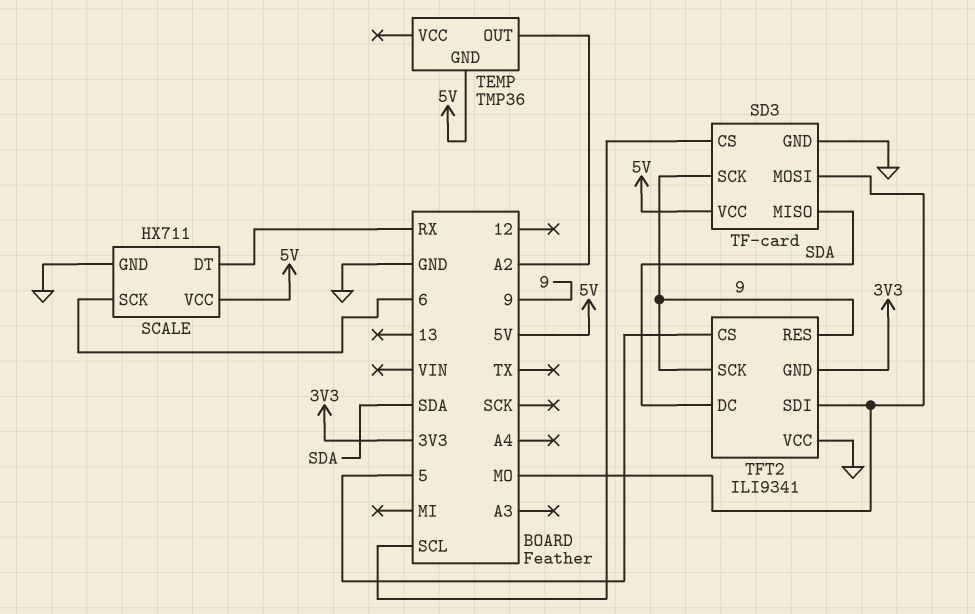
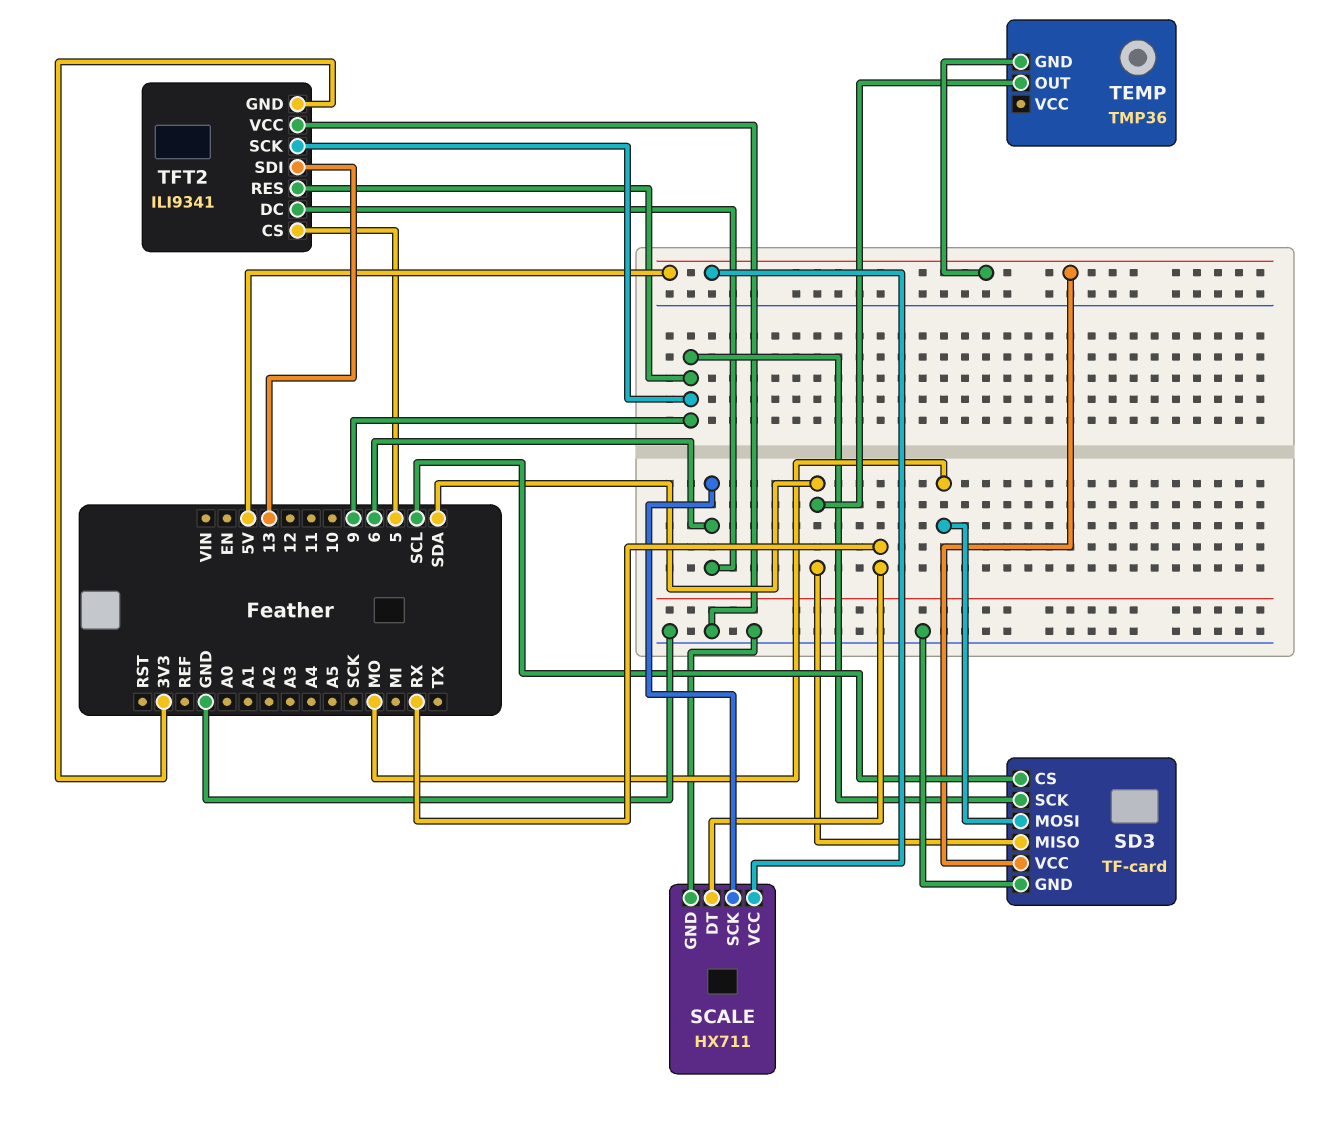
TEMP pin OUT: A2 -> SDA
TFT2 pin DC: SDA -> 6
TFT2 pin SDI: MO -> 13

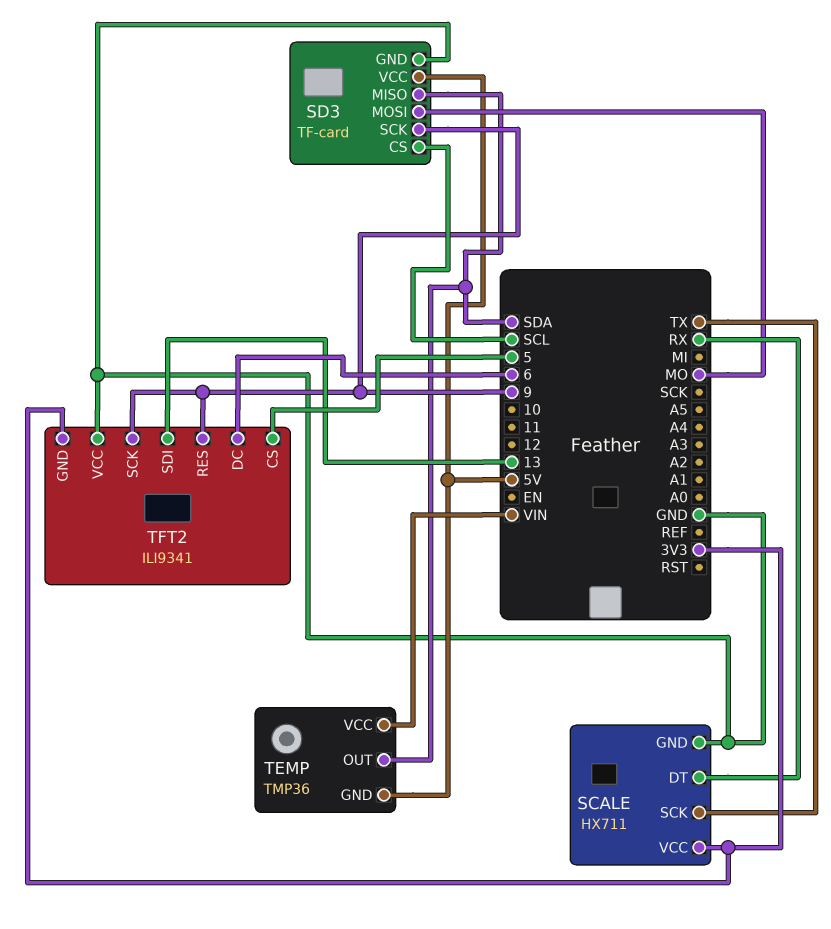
SCALE pin SCK: 6 -> TX
SCALE pin VCC: 5V -> 3V3
TEMP pin VCC: none -> VIN

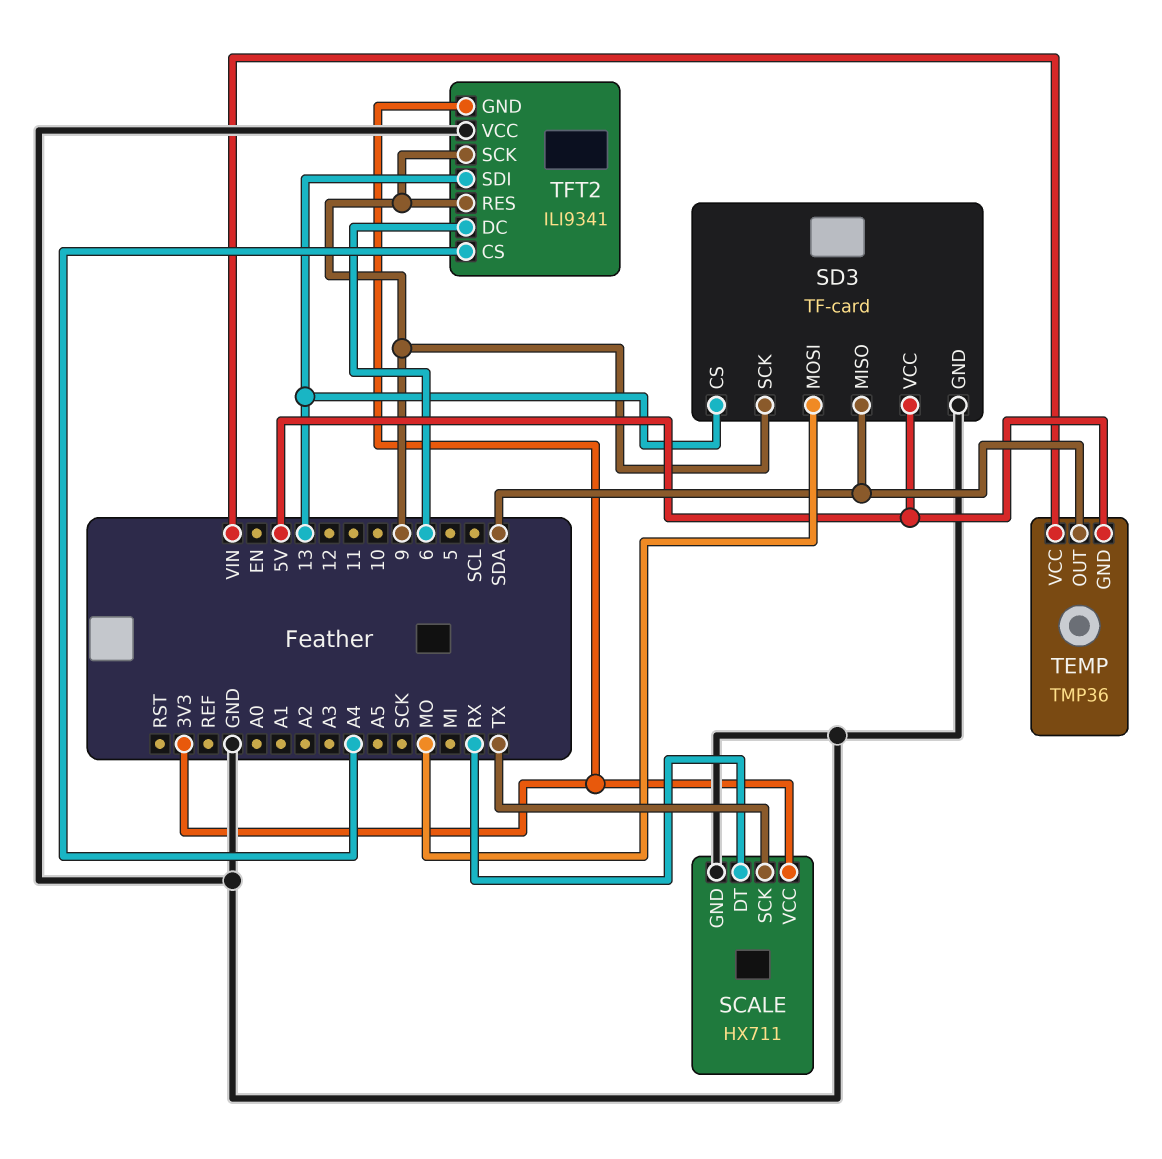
SD3 pin CS: SCL -> 13
TFT2 pin CS: 5 -> A4

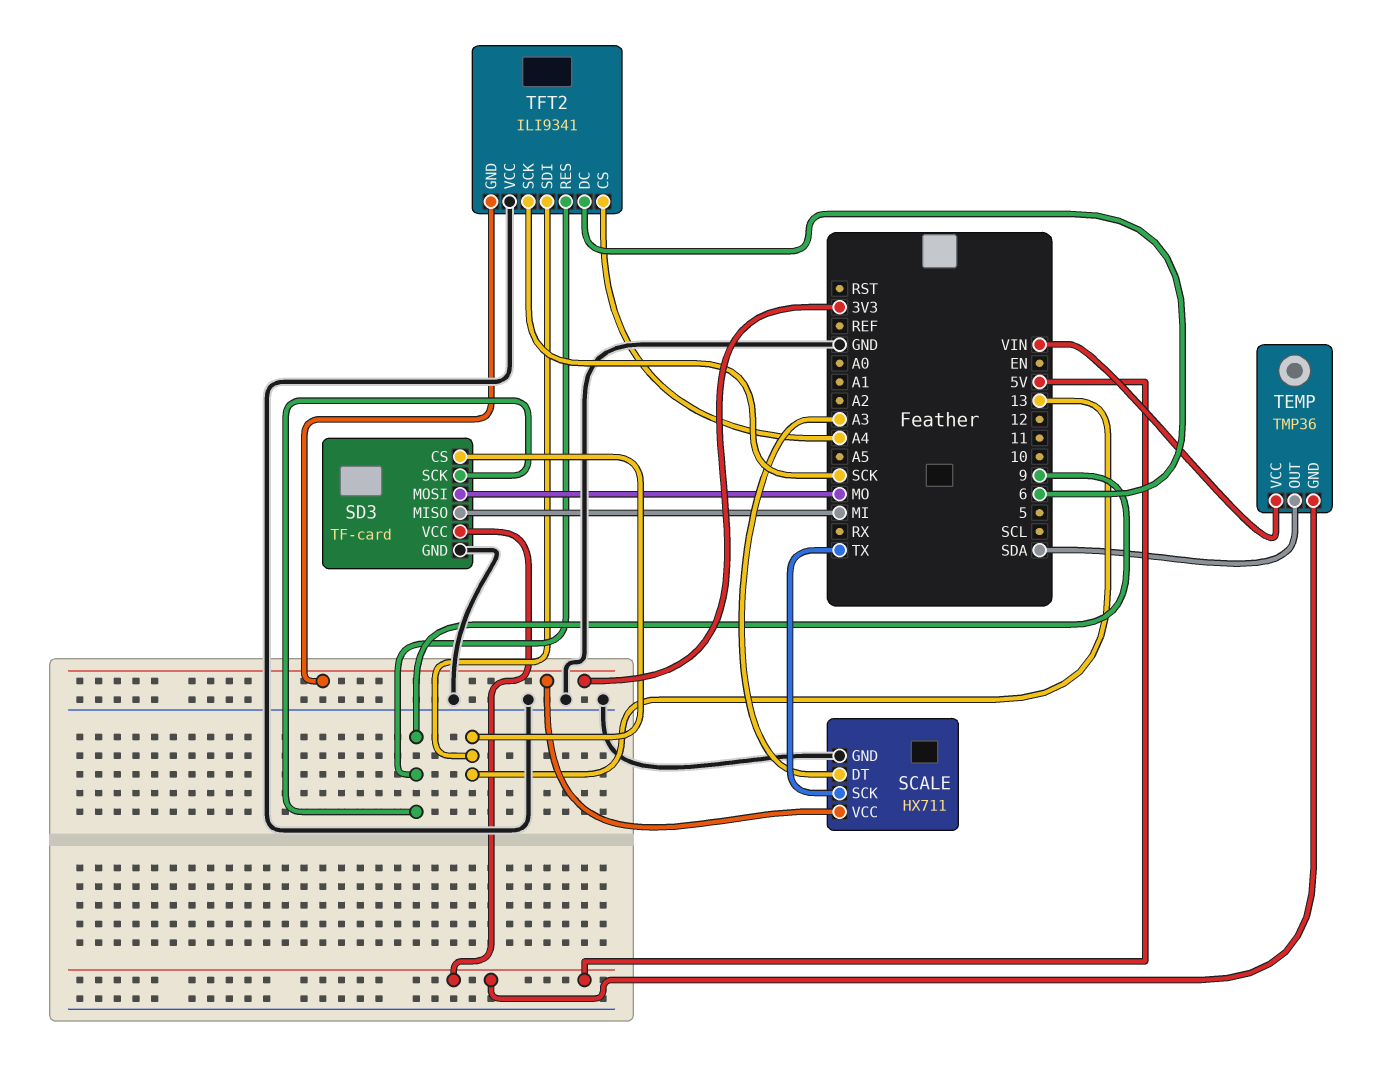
SCALE pin DT: RX -> A3
SD3 pin MISO: SDA -> MI
TFT2 pin SCK: 9 -> SCK

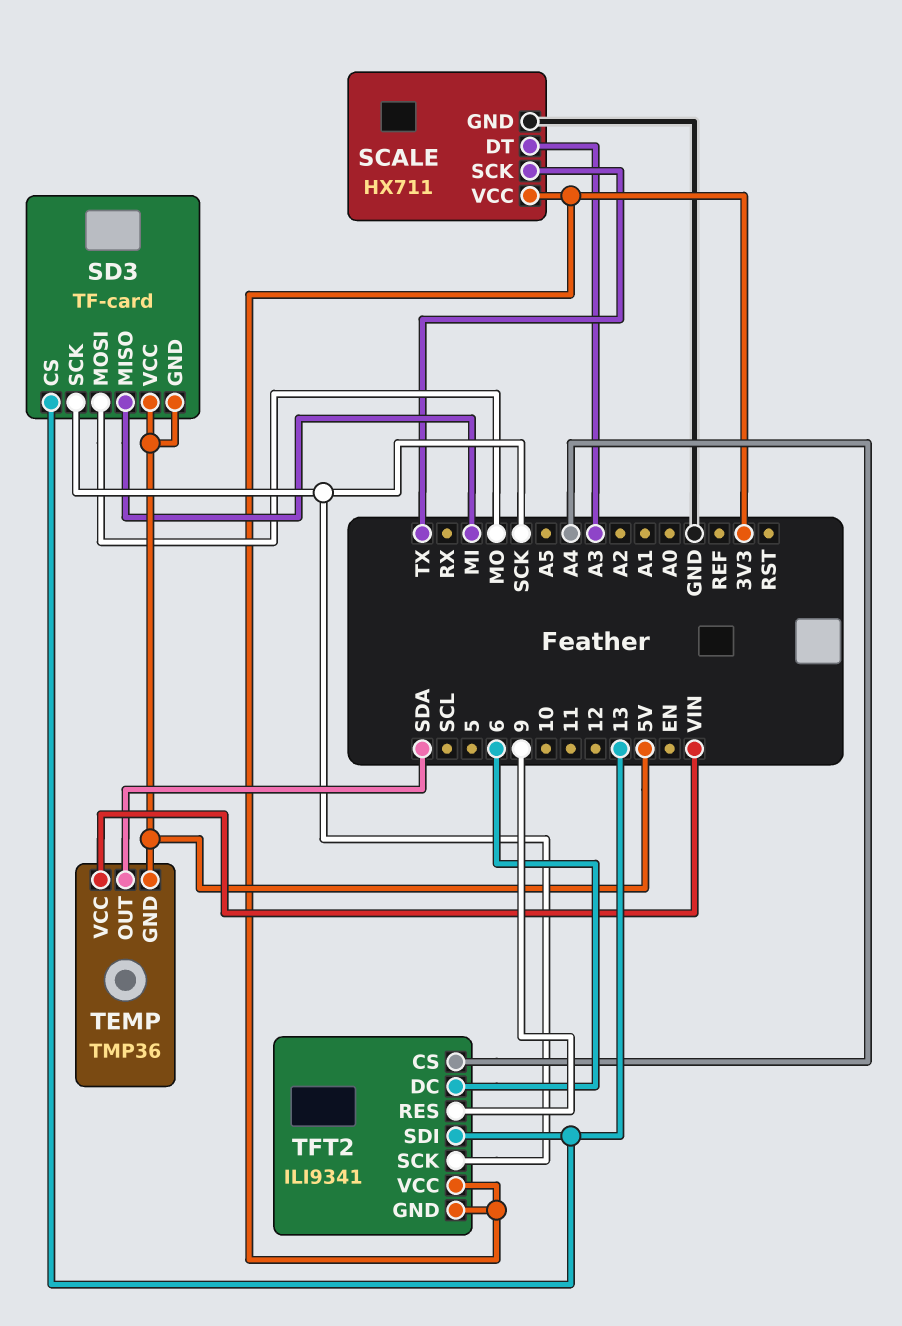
SD3 pin GND: GND -> 5V
SD3 pin SCK: 9 -> SCK
TFT2 pin VCC: GND -> 3V3

